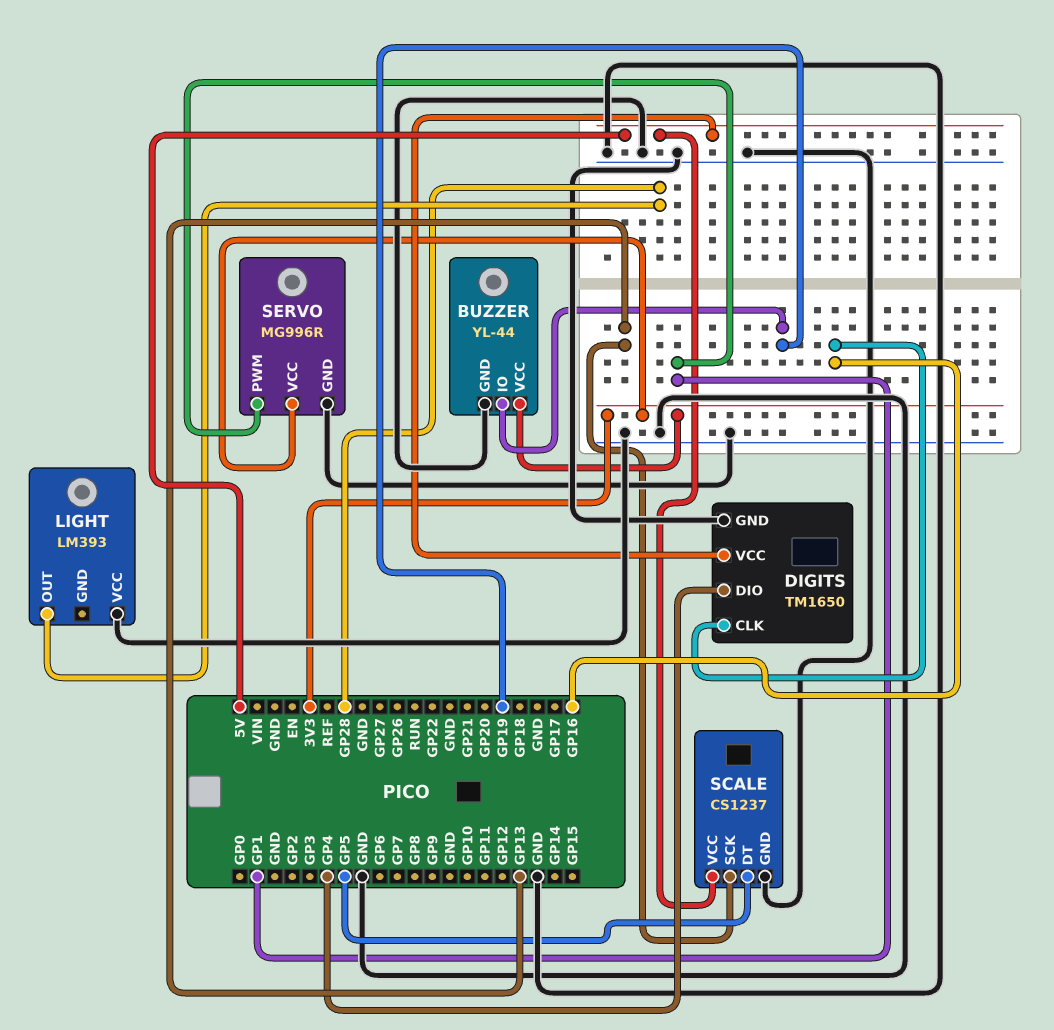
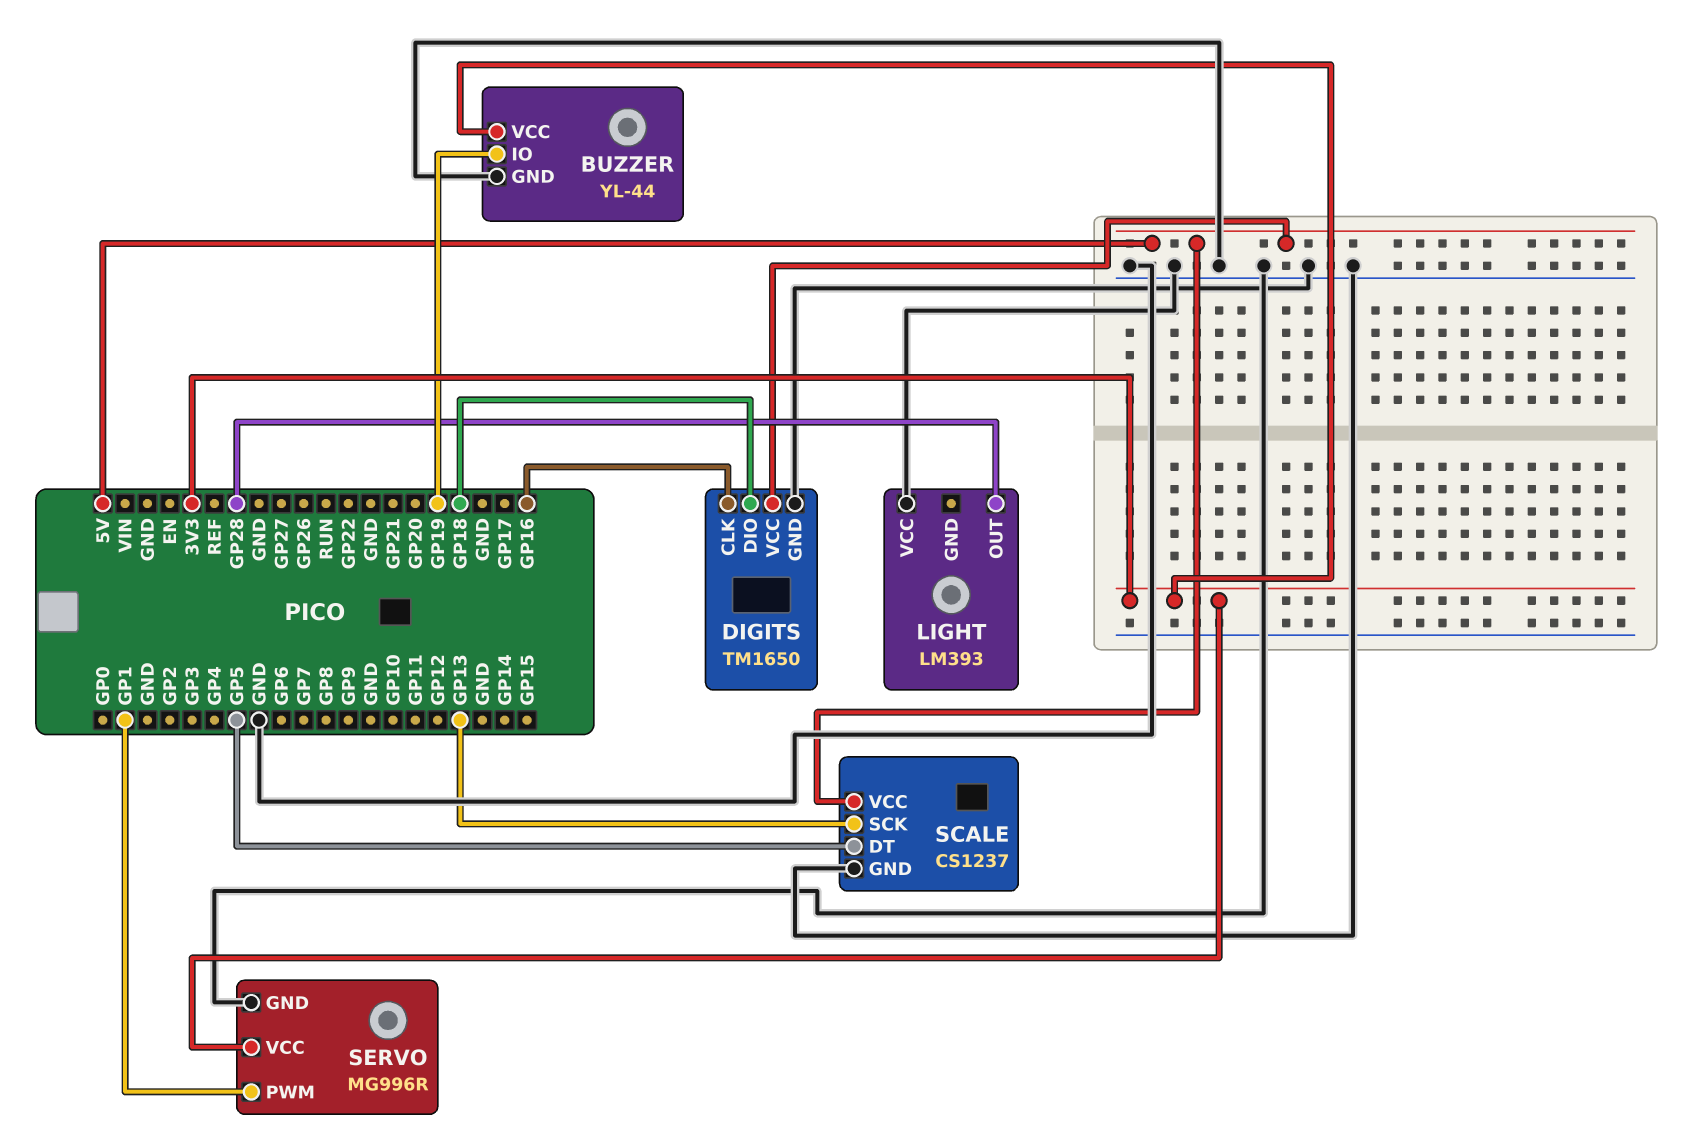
DIGITS pin DIO: GP4 -> GP18

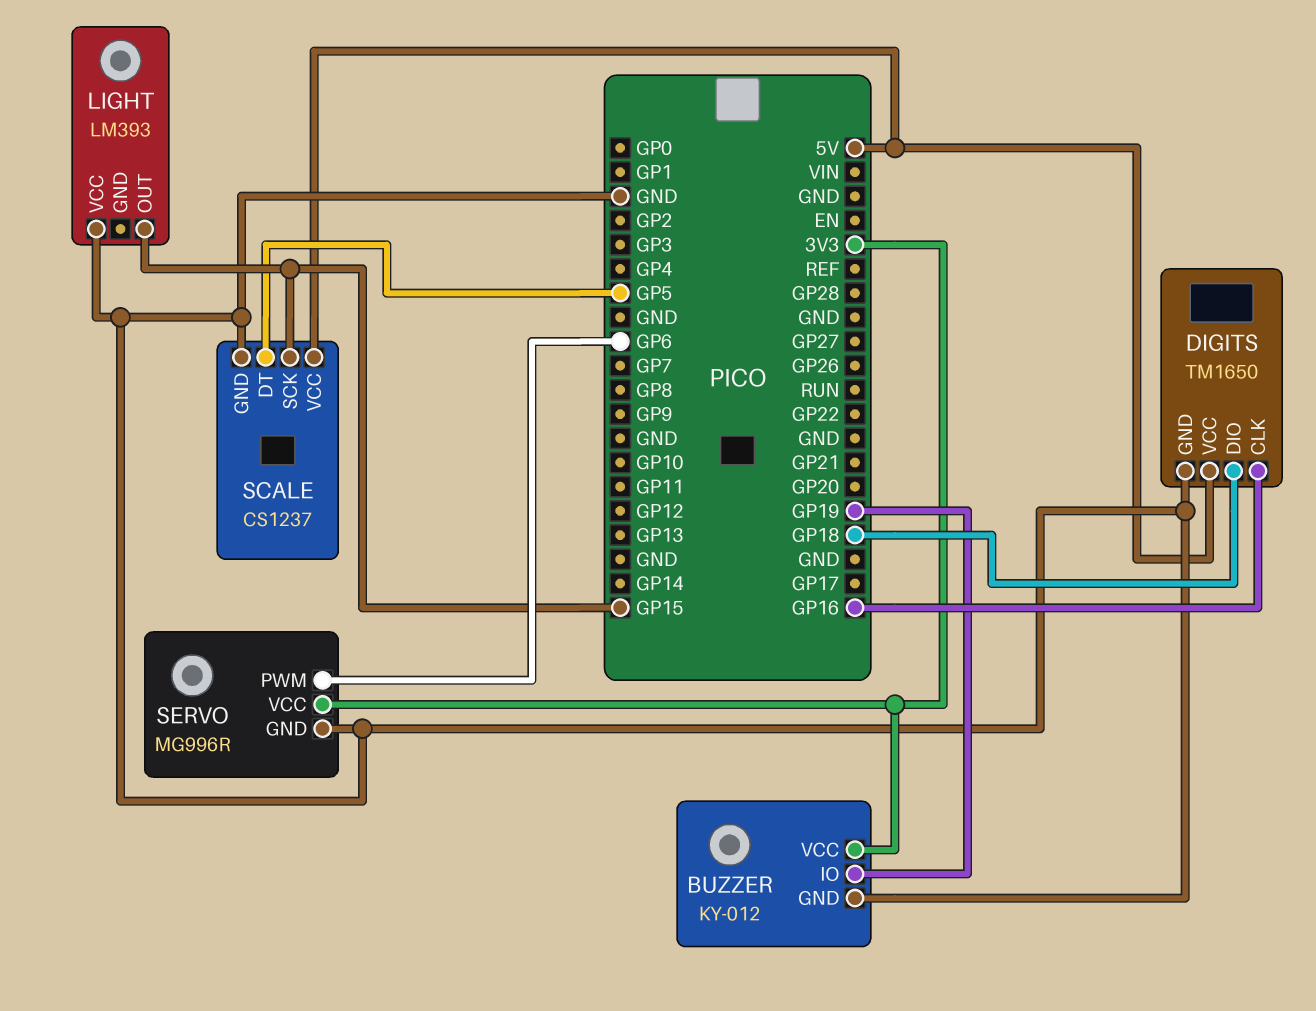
BUZZER: YL-44 -> KY-012
LIGHT pin OUT: GP28 -> GP15
SCALE pin SCK: GP13 -> GP15
SERVO pin PWM: GP1 -> GP6

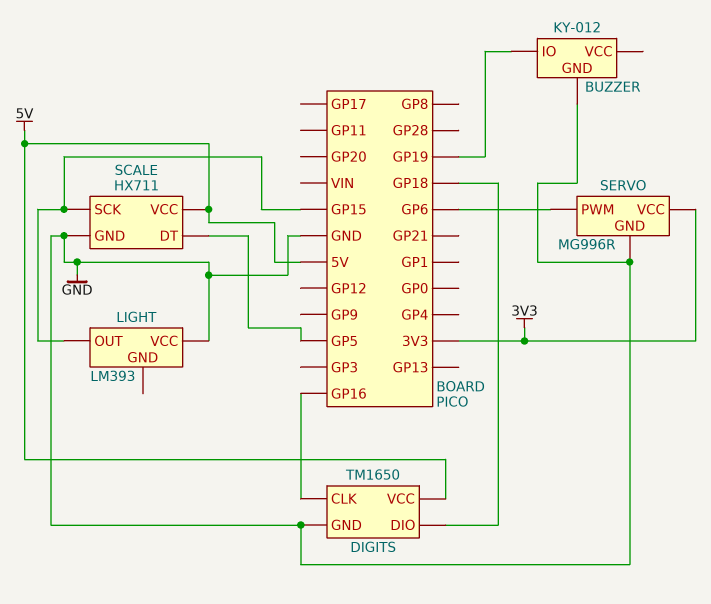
BUZZER pin VCC: 3V3 -> none
SCALE: CS1237 -> HX711

